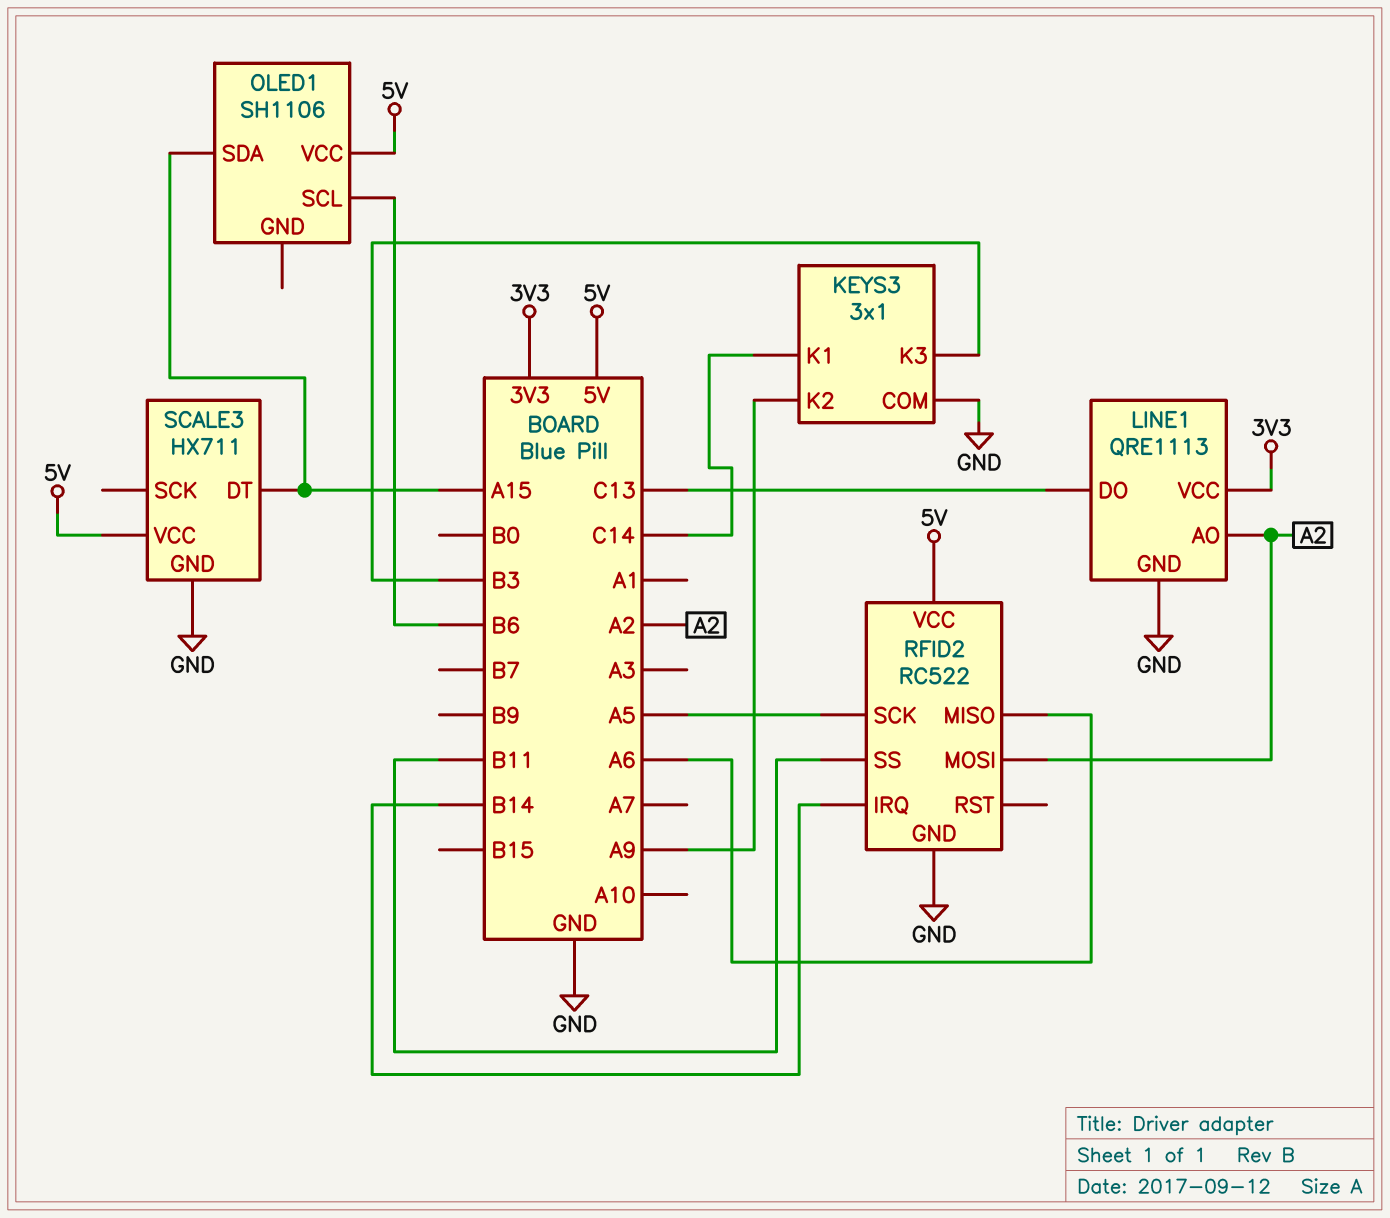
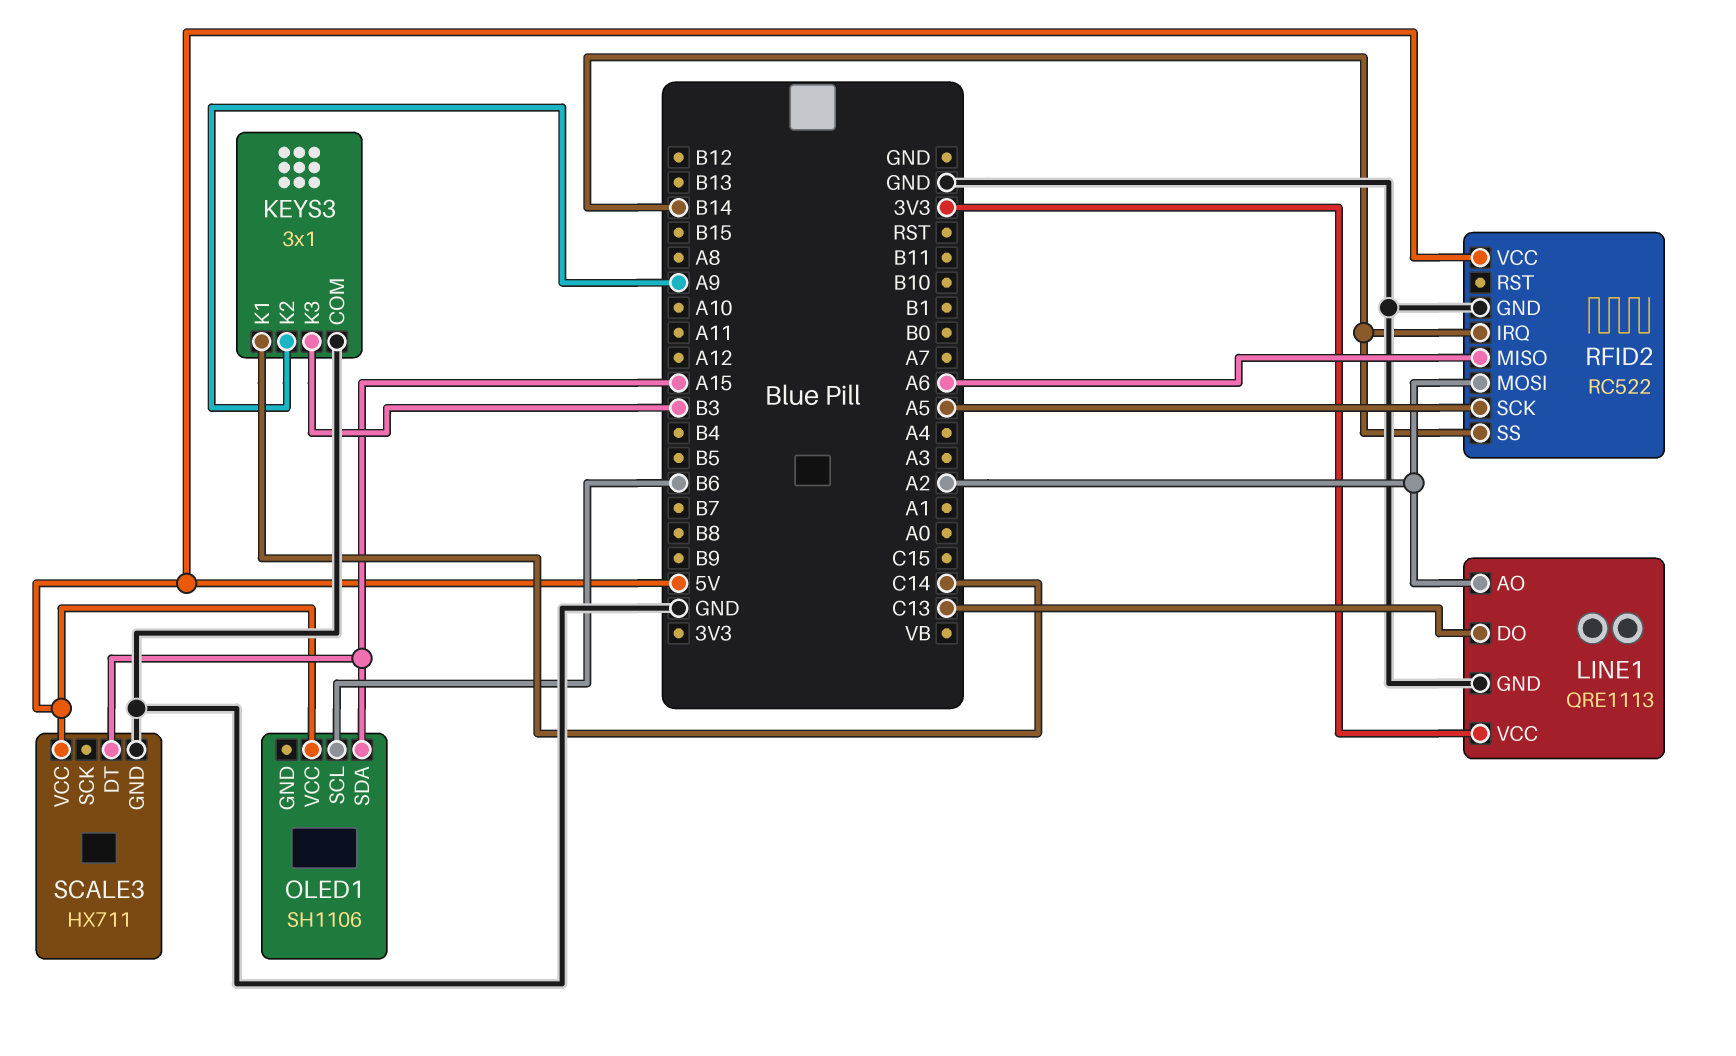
RFID2 pin SS: B11 -> B14

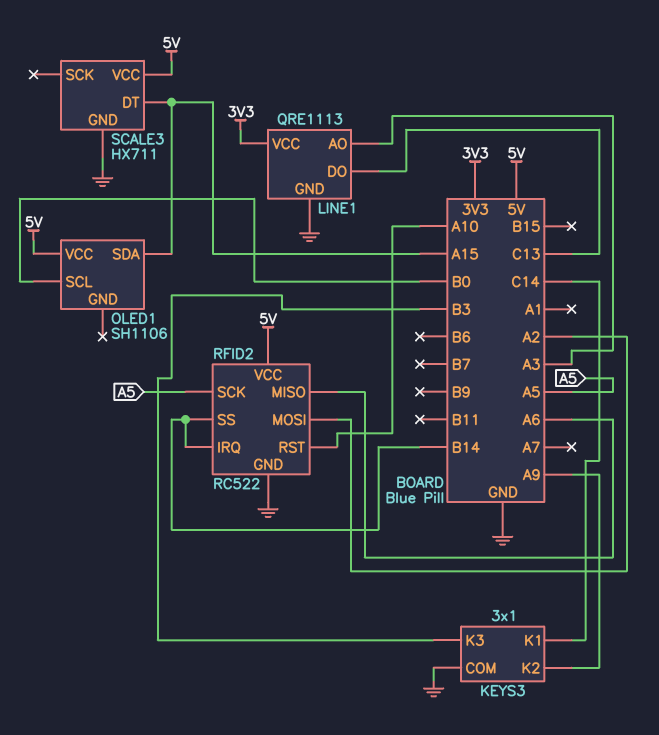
LINE1 pin AO: A2 -> A3
OLED1 pin SCL: B6 -> B0
RFID2 pin RST: none -> A10

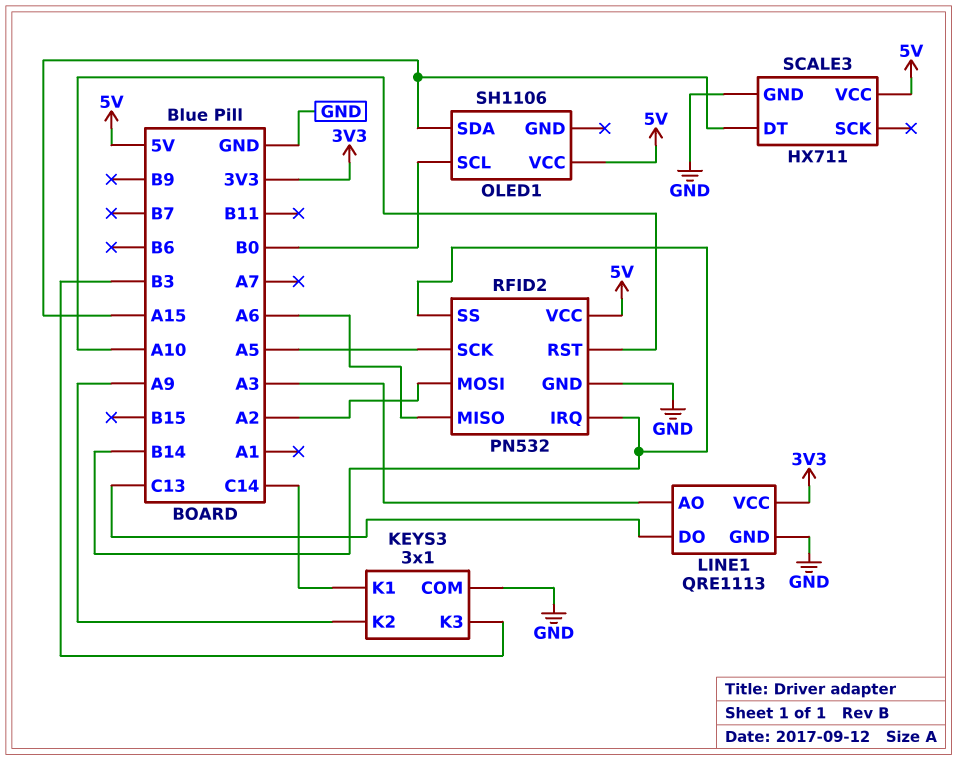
RFID2: RC522 -> PN532

